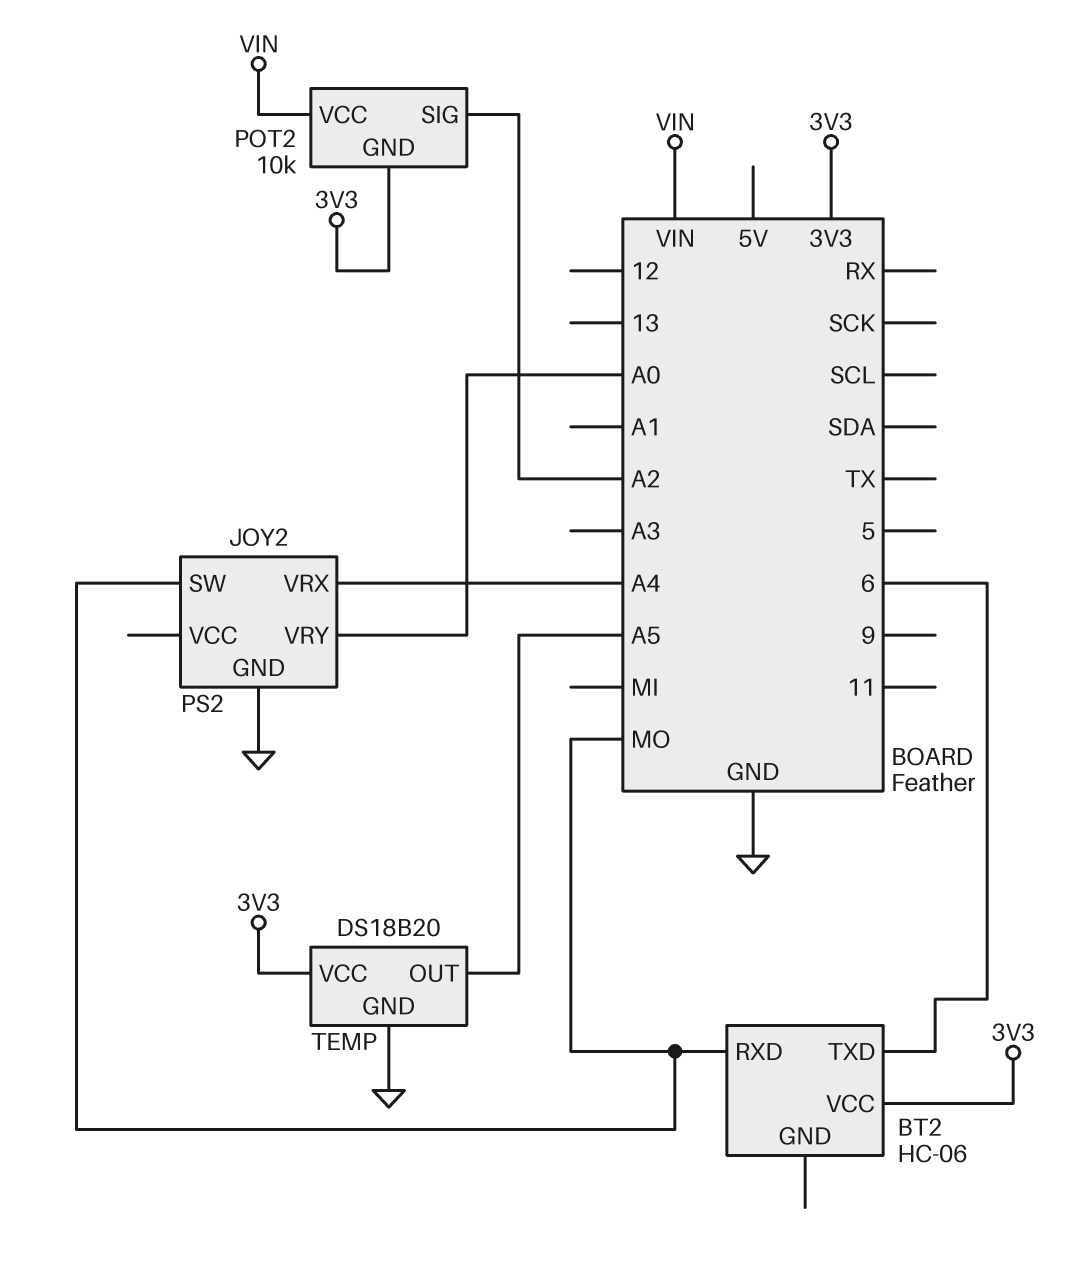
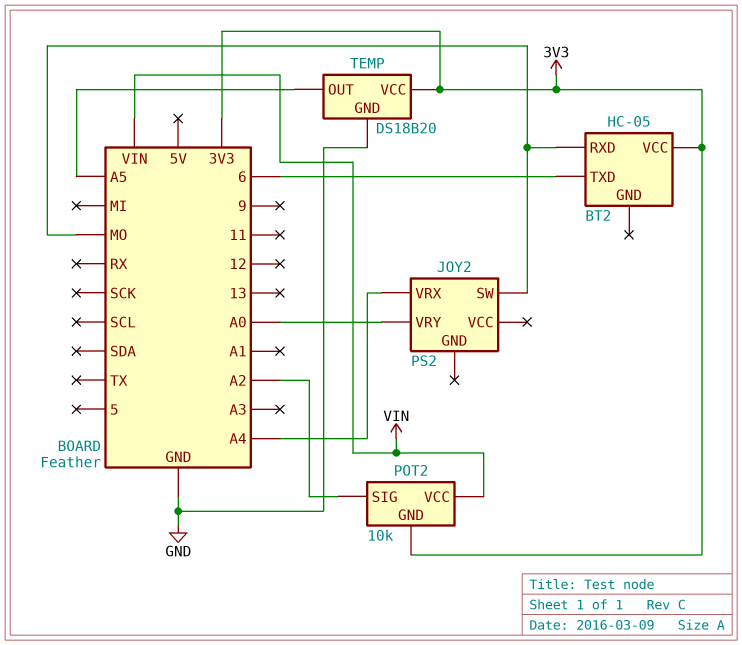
BT2: HC-06 -> HC-05
JOY2 pin GND: GND -> none

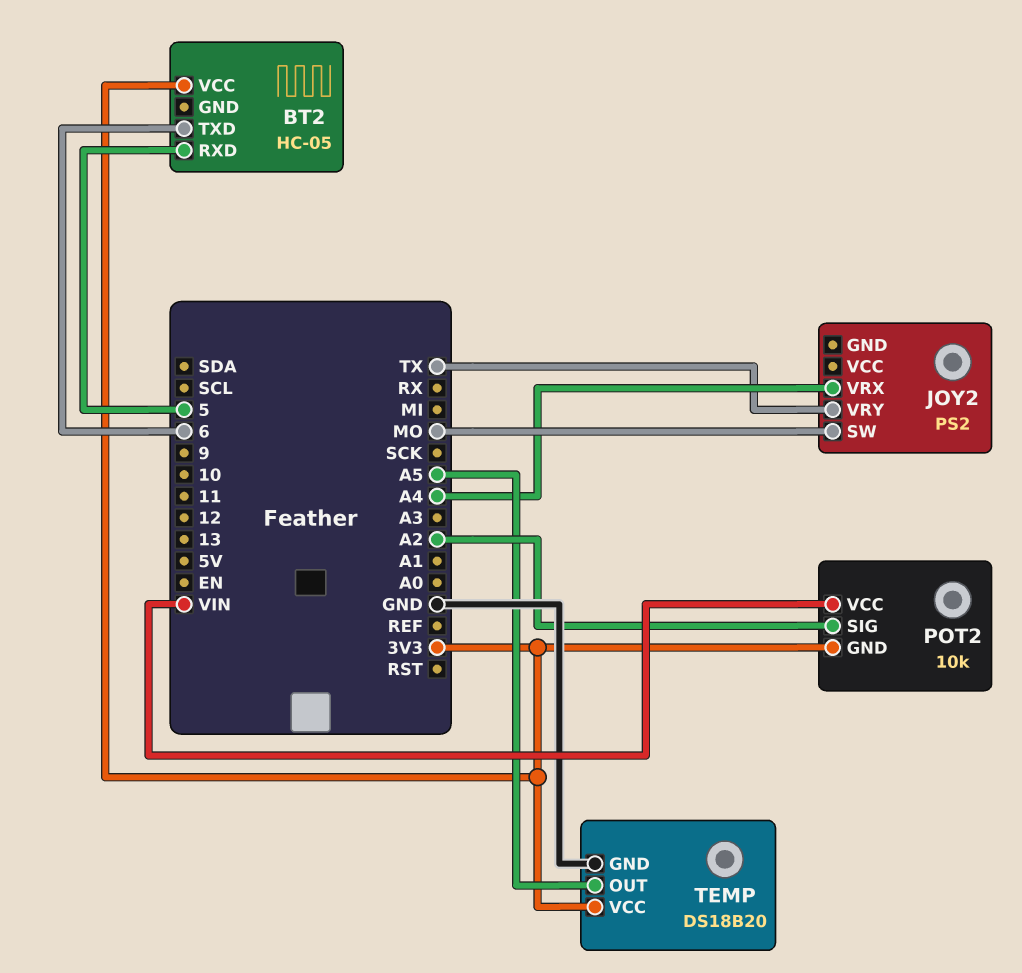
BT2 pin RXD: MO -> 5
JOY2 pin VRY: A0 -> TX

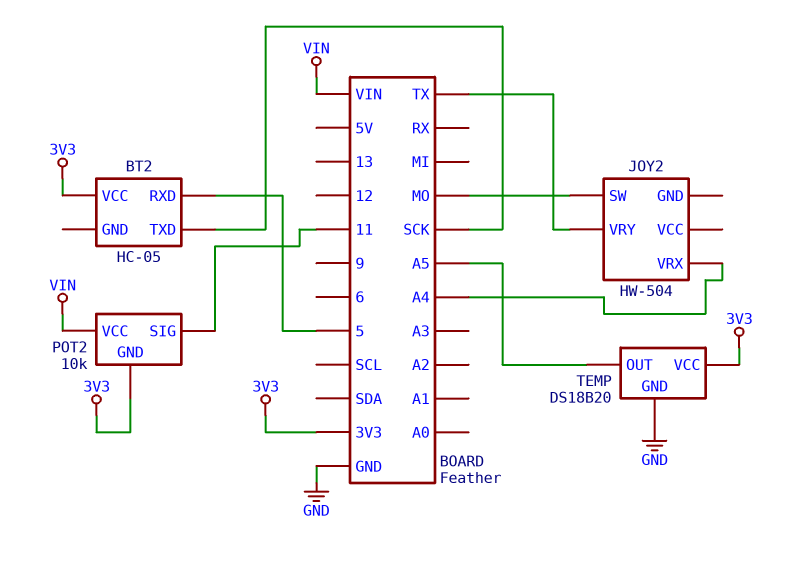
BT2 pin TXD: 6 -> SCK
JOY2: PS2 -> HW-504
POT2 pin SIG: A2 -> 11

